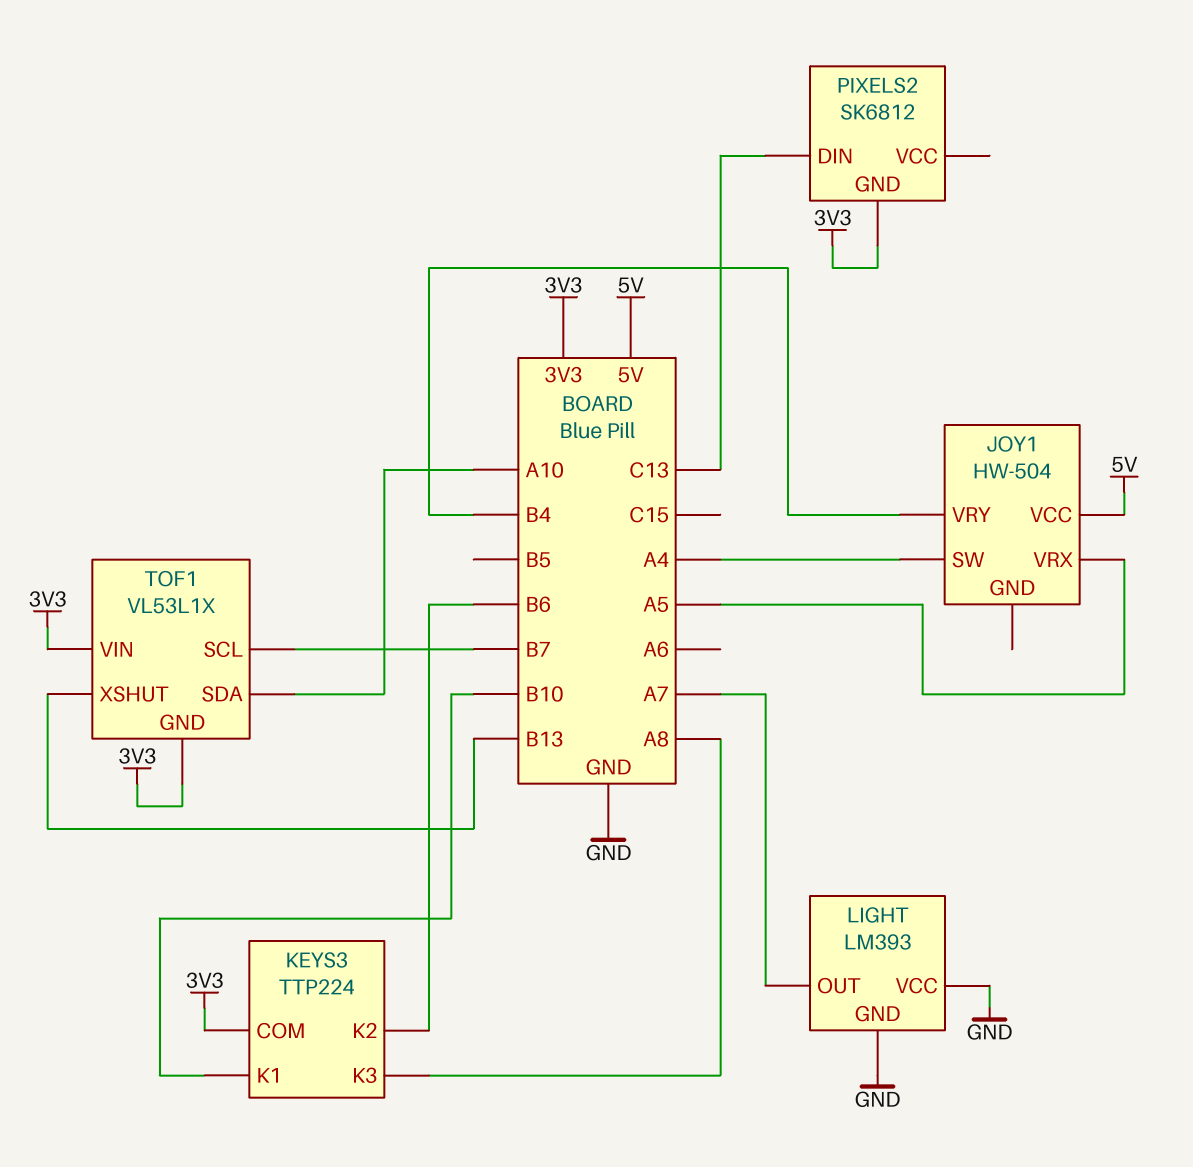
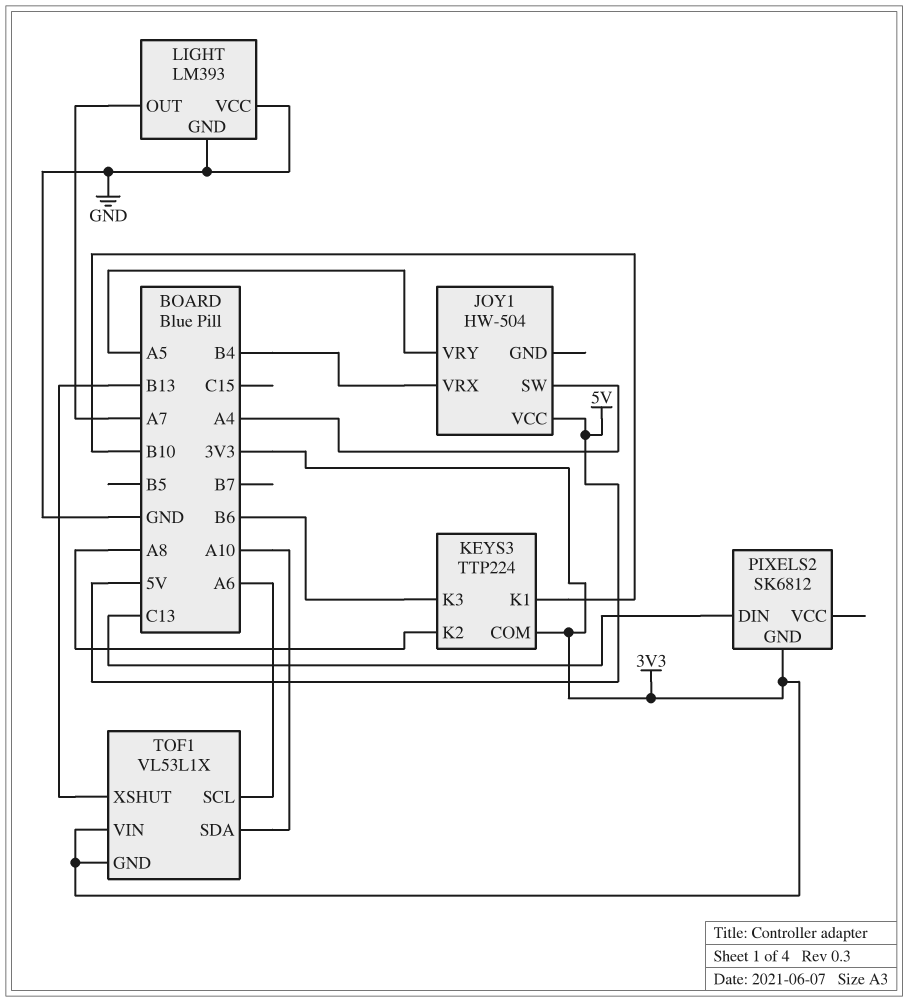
JOY1 pin VRX: A5 -> B4
JOY1 pin VRY: B4 -> A5
KEYS3 pin K2: B6 -> A8
KEYS3 pin K3: A8 -> B6
TOF1 pin SCL: B7 -> A6

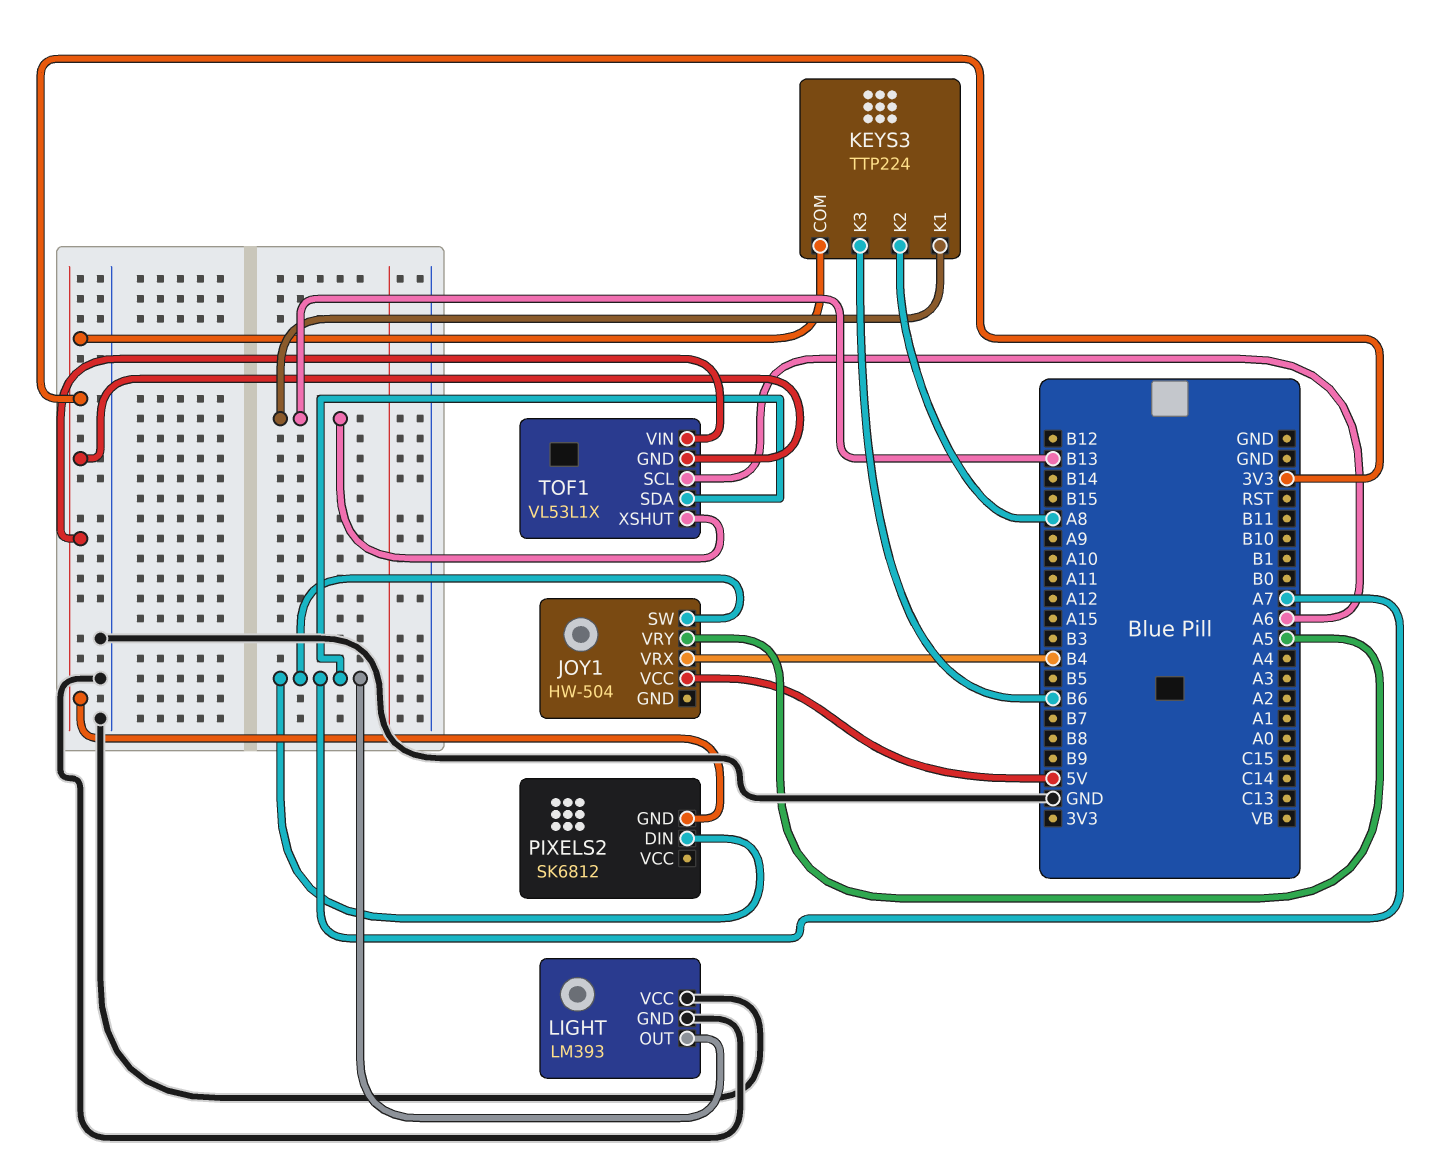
JOY1 pin SW: A4 -> A7
KEYS3 pin K1: B10 -> B13
PIXELS2 pin DIN: C13 -> A7
TOF1 pin SDA: A10 -> A7

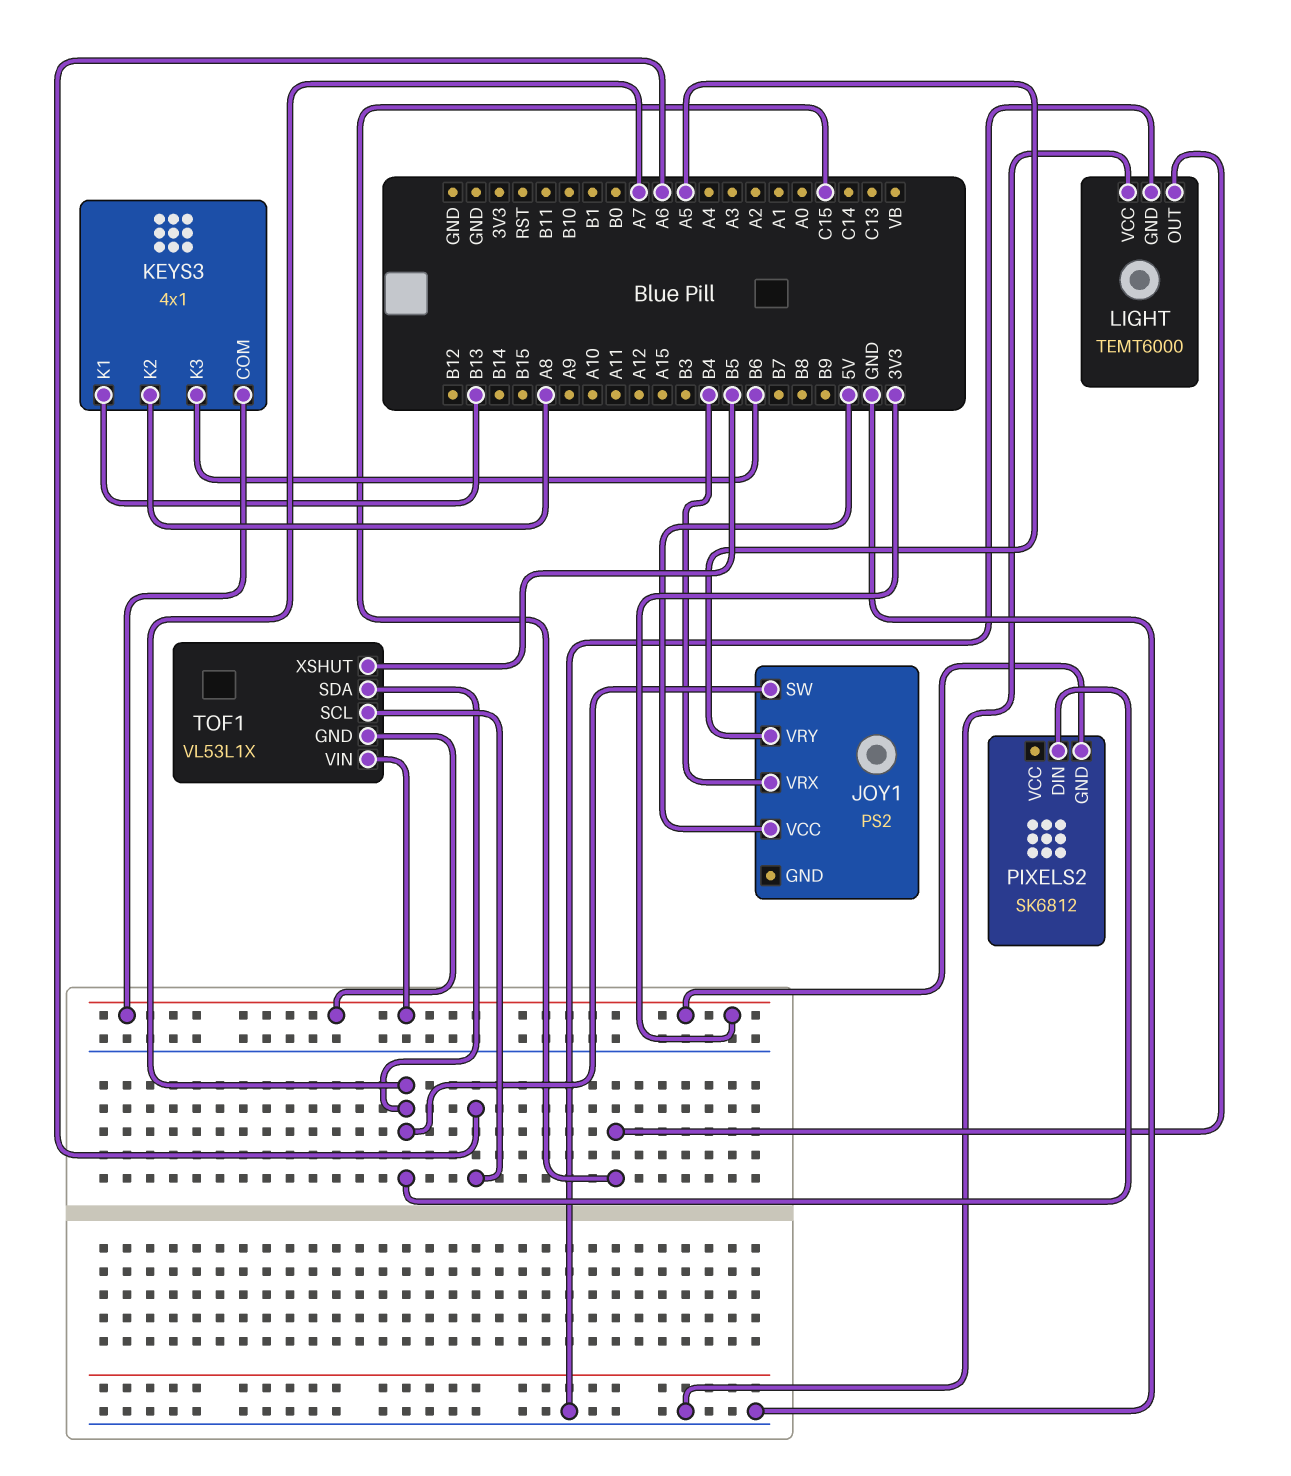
JOY1: HW-504 -> PS2
KEYS3: TTP224 -> 4x1
LIGHT: LM393 -> TEMT6000
LIGHT pin OUT: A7 -> C15
TOF1 pin XSHUT: B13 -> B5

